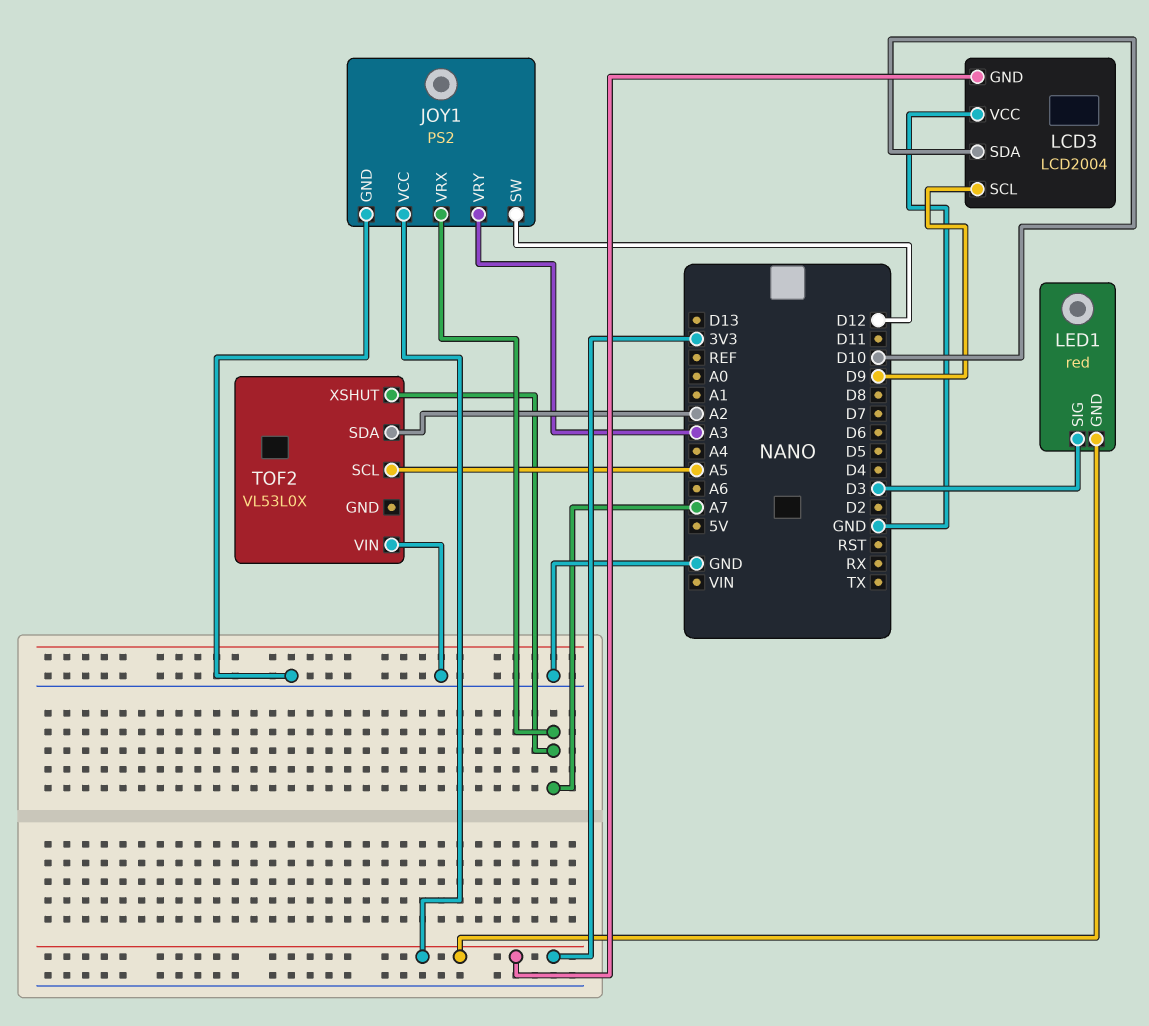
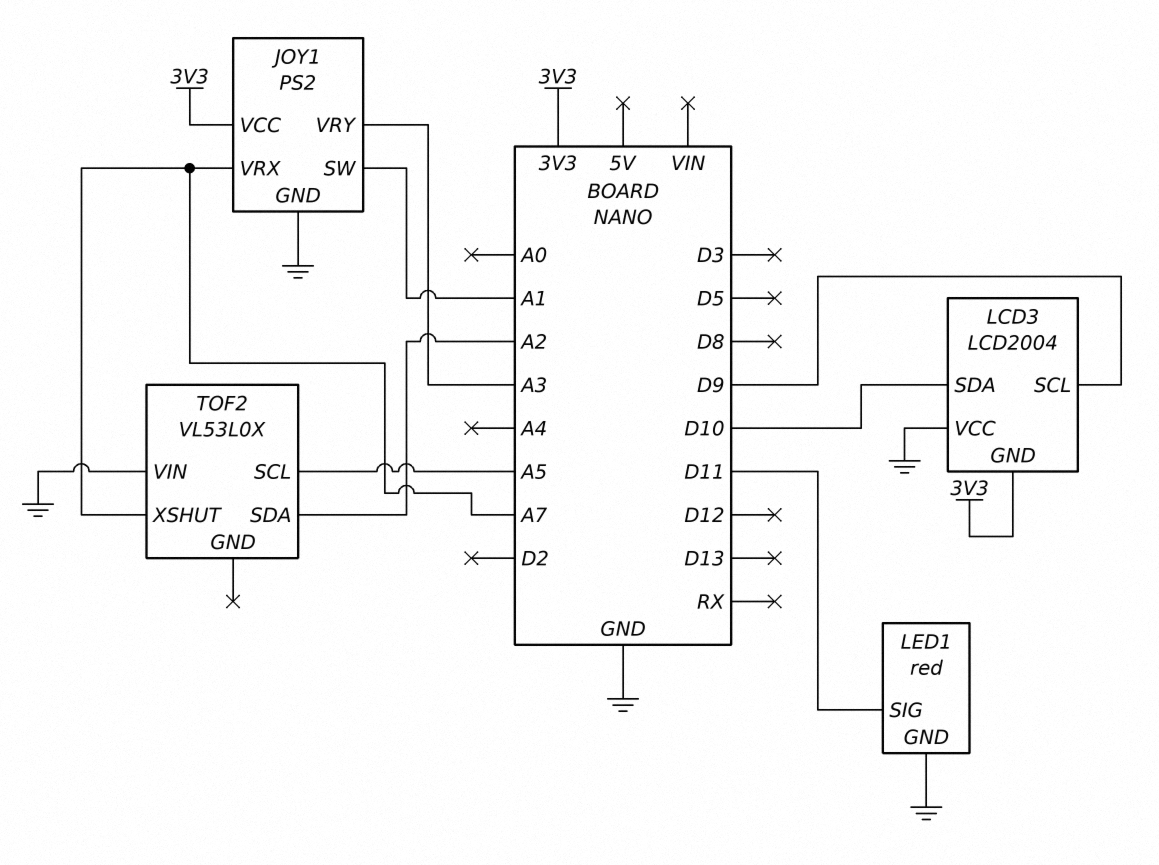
JOY1 pin SW: D12 -> A1
LED1 pin GND: 3V3 -> GND
LED1 pin SIG: D3 -> D11

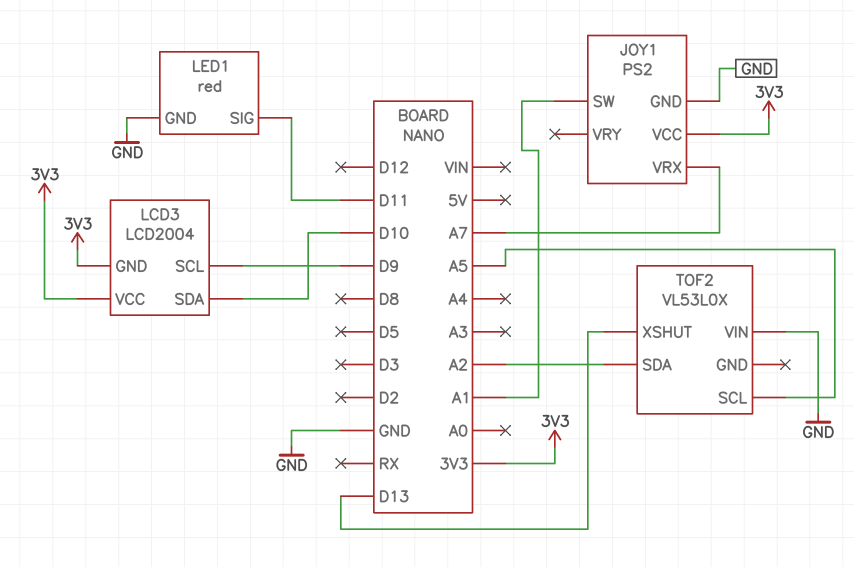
JOY1 pin VRY: A3 -> none
LCD3 pin VCC: GND -> 3V3
TOF2 pin XSHUT: A7 -> D13

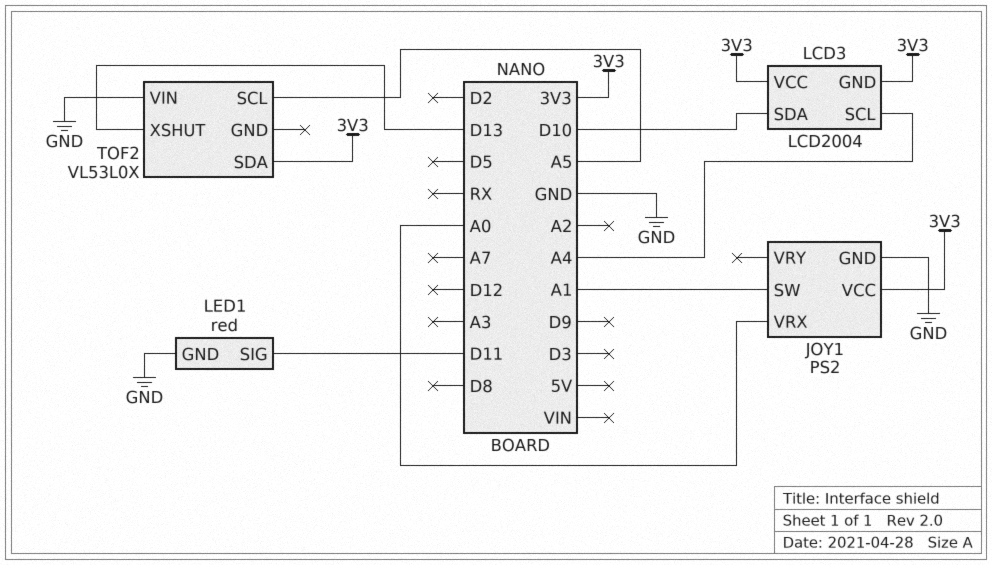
JOY1 pin VRX: A7 -> A0
LCD3 pin SCL: D9 -> A4
TOF2 pin SDA: A2 -> 3V3

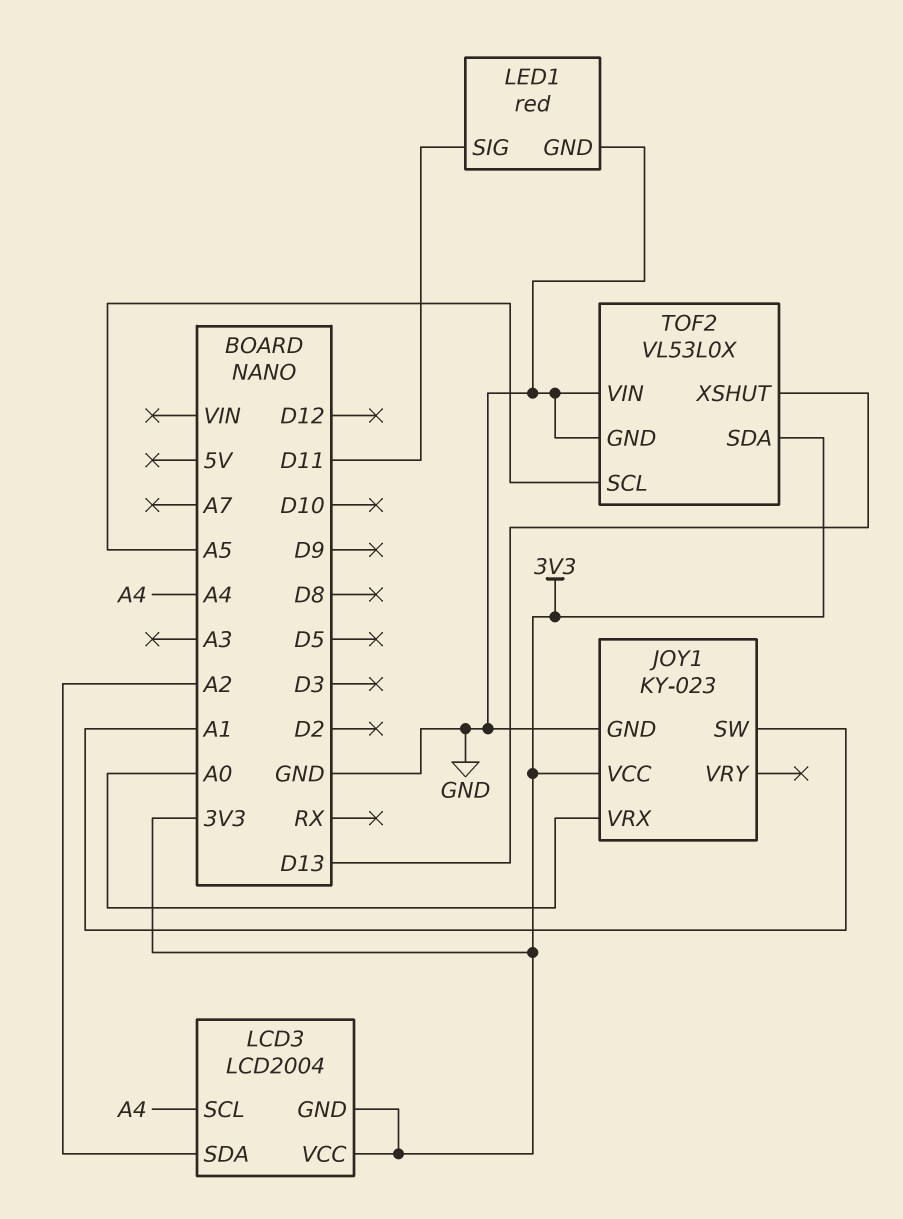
JOY1: PS2 -> KY-023
LCD3 pin SDA: D10 -> A2
TOF2 pin GND: none -> GND

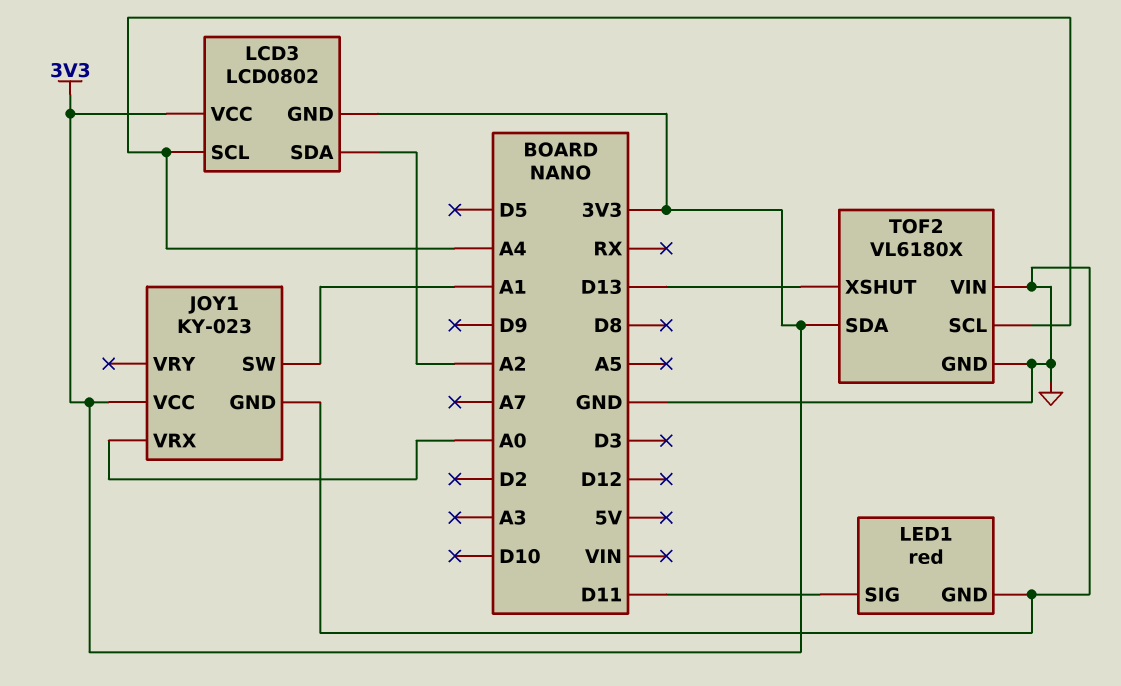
LCD3: LCD2004 -> LCD0802
TOF2: VL53L0X -> VL6180X
TOF2 pin SCL: A5 -> A4

